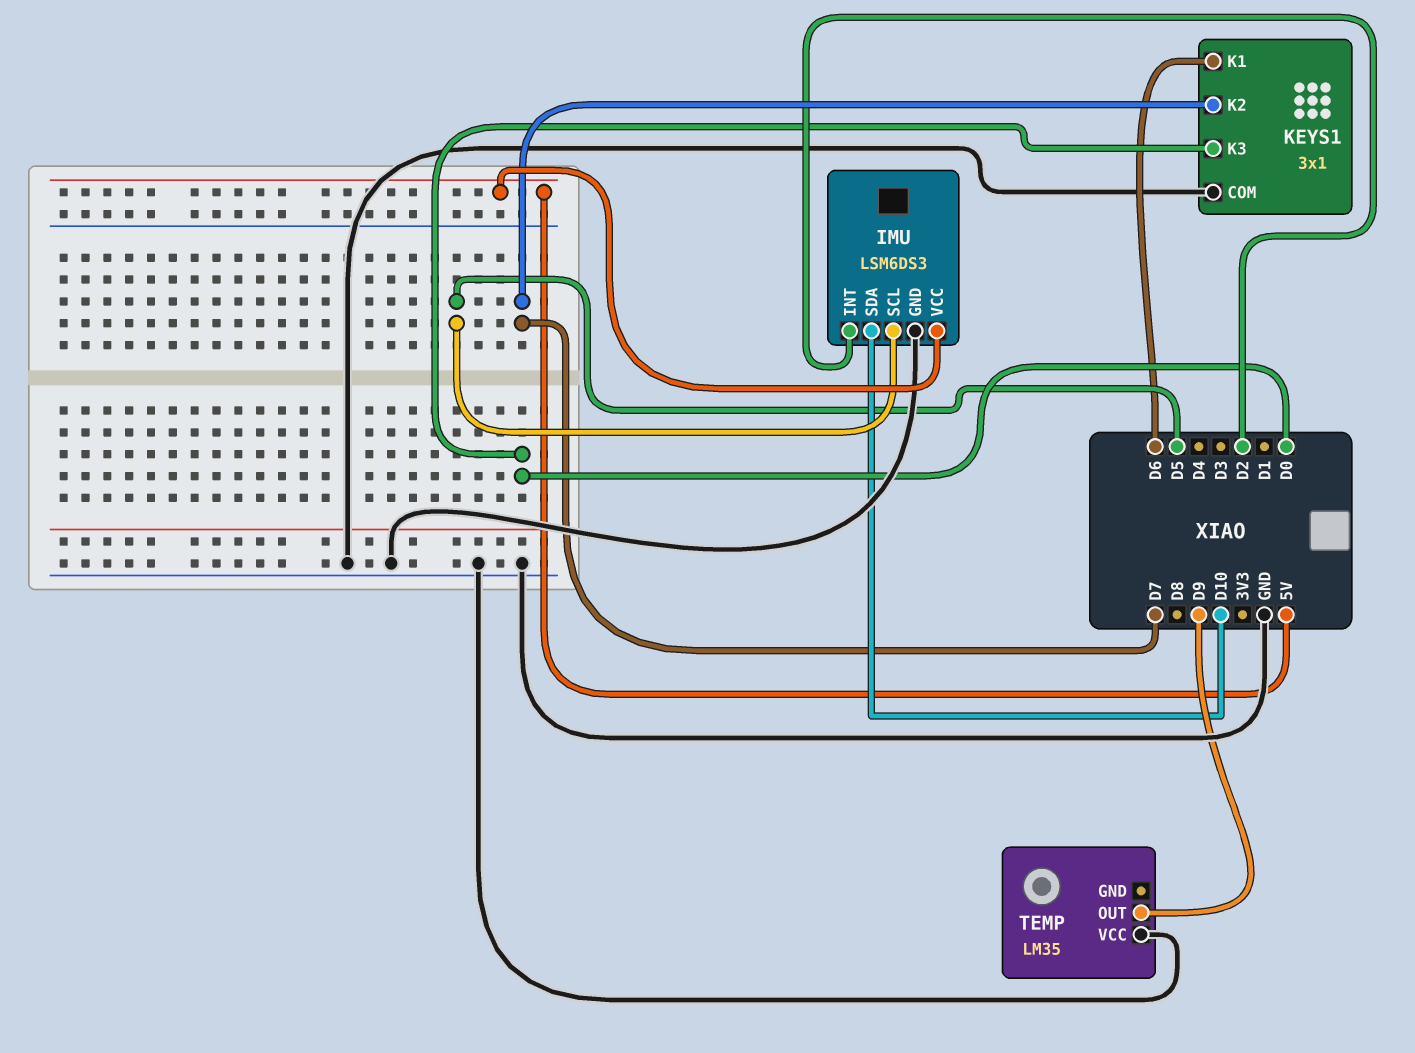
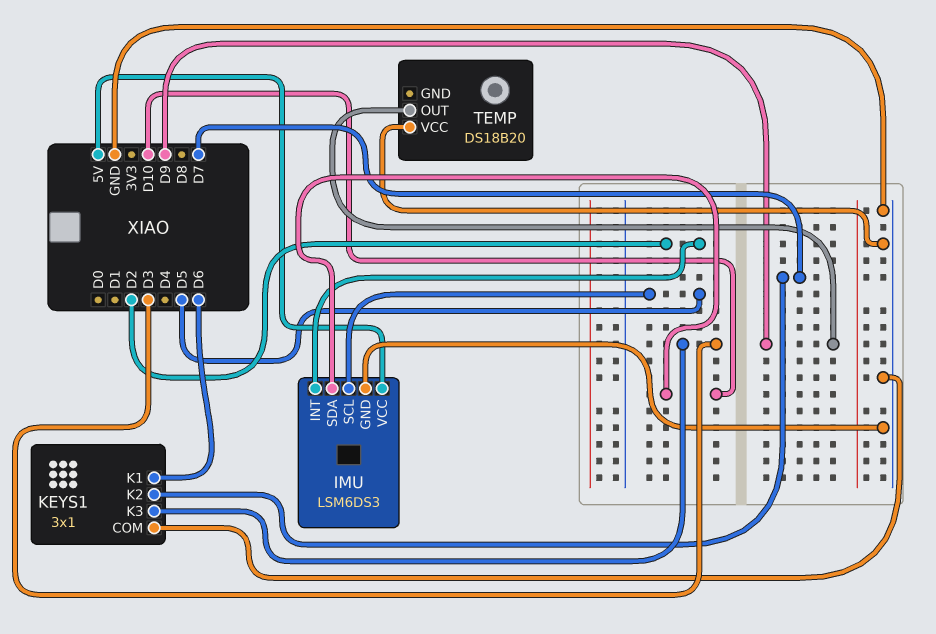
KEYS1 pin K3: D0 -> D3
TEMP: LM35 -> DS18B20

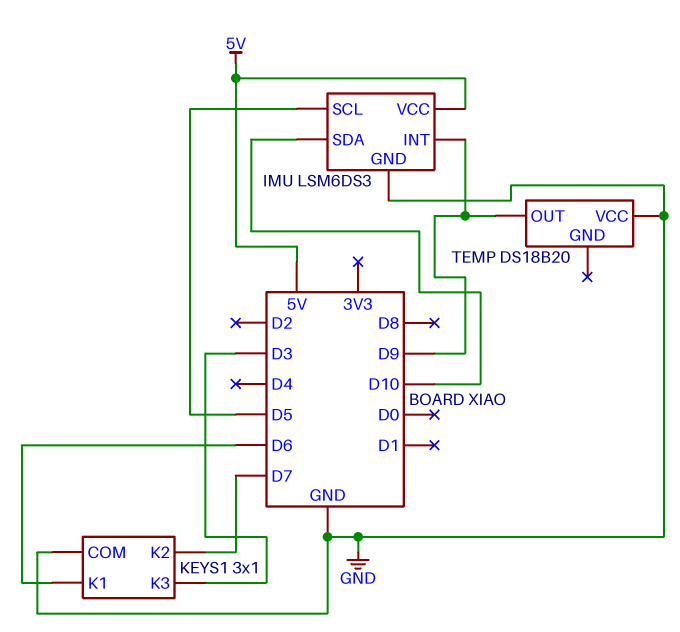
IMU pin INT: D2 -> D9

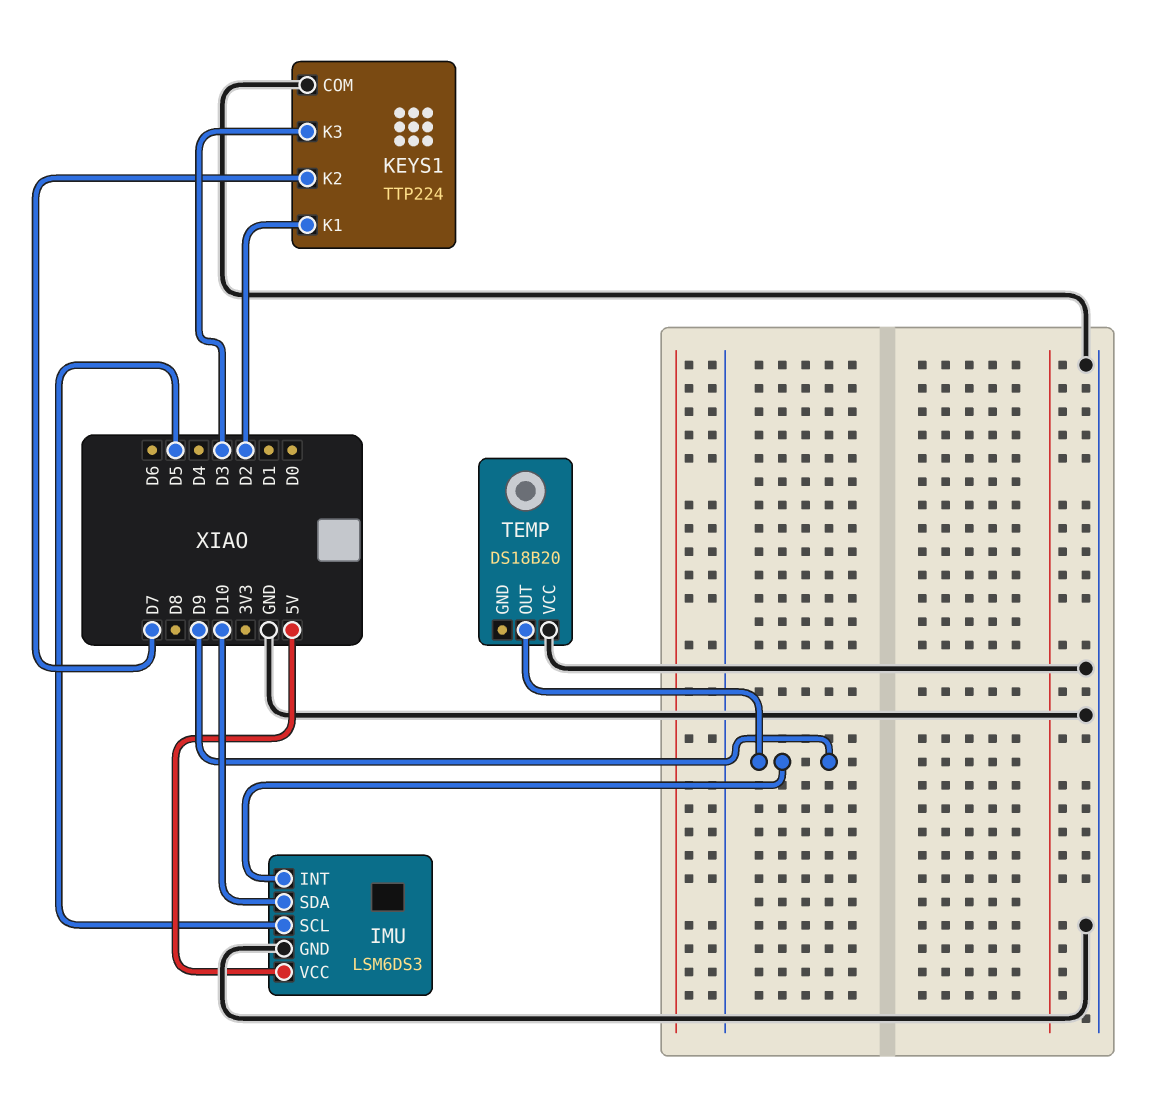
KEYS1: 3x1 -> TTP224
KEYS1 pin K1: D6 -> D2

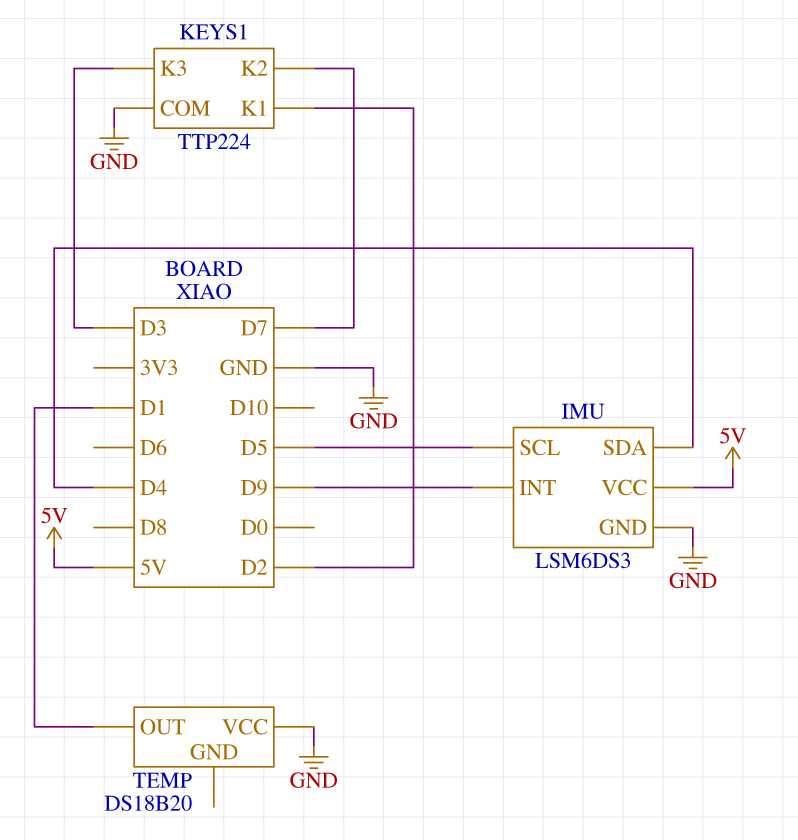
IMU pin SDA: D10 -> D4
TEMP pin OUT: D9 -> D1

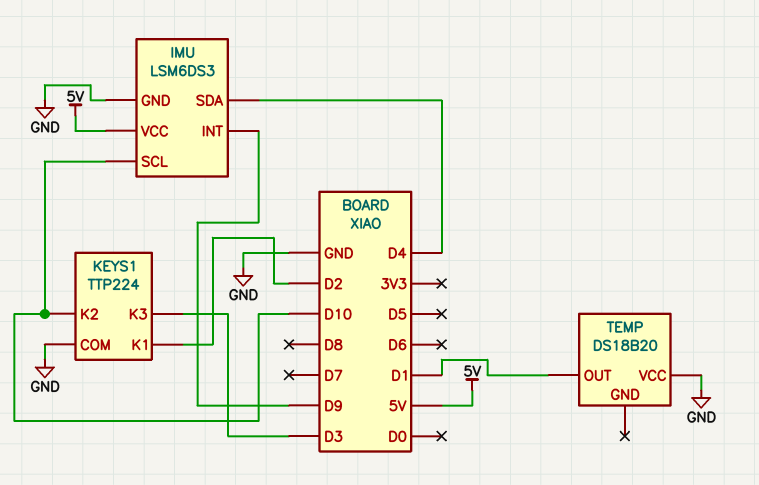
IMU pin SCL: D5 -> D10
KEYS1 pin K2: D7 -> D10

